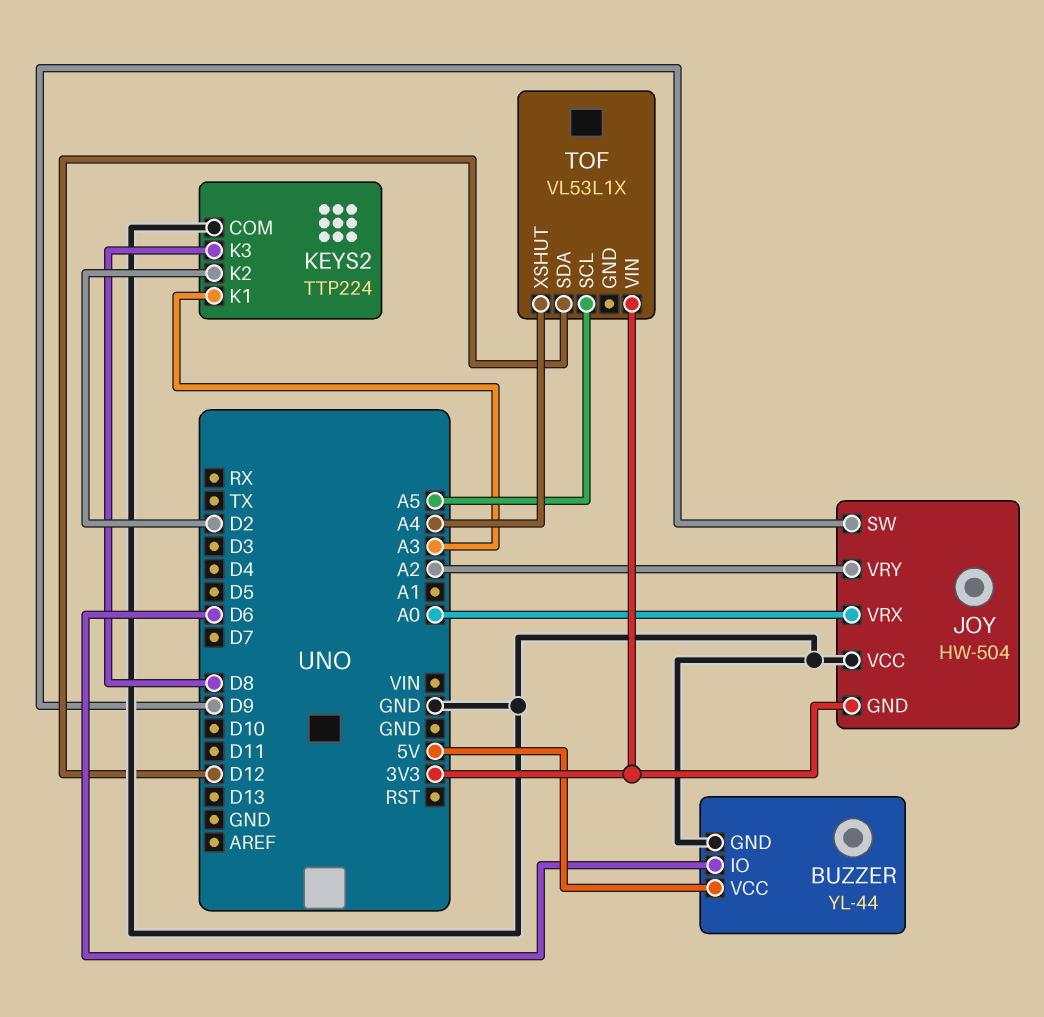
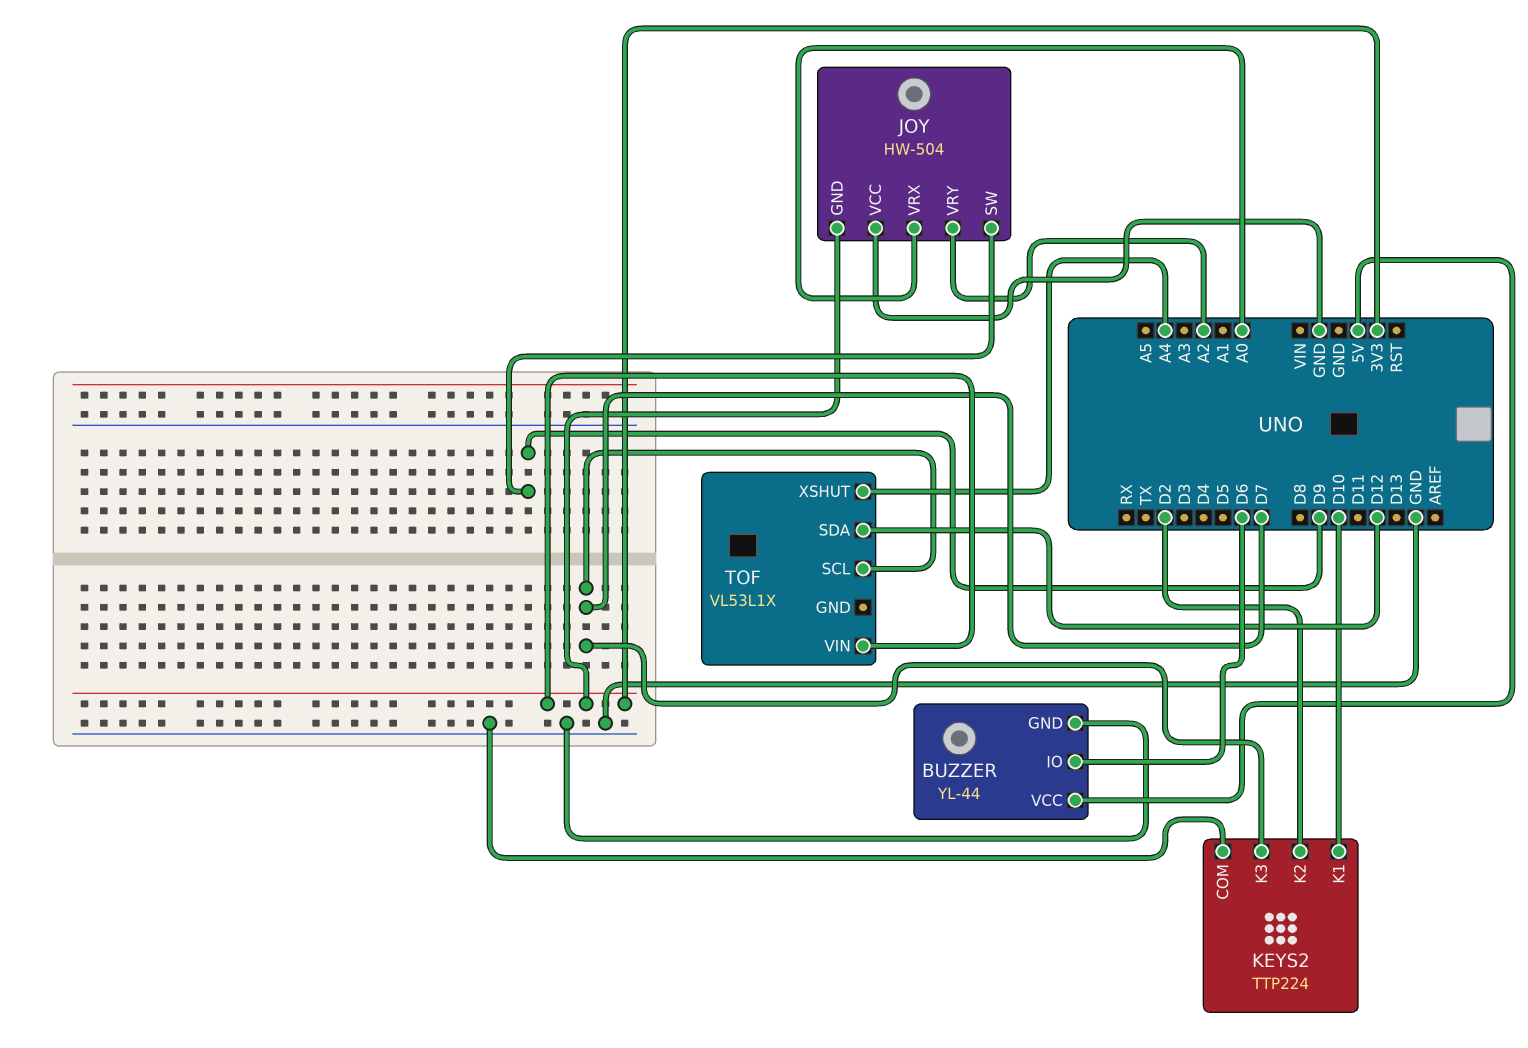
KEYS2 pin K1: A3 -> D10
KEYS2 pin K3: D8 -> D7
TOF pin SCL: A5 -> D7

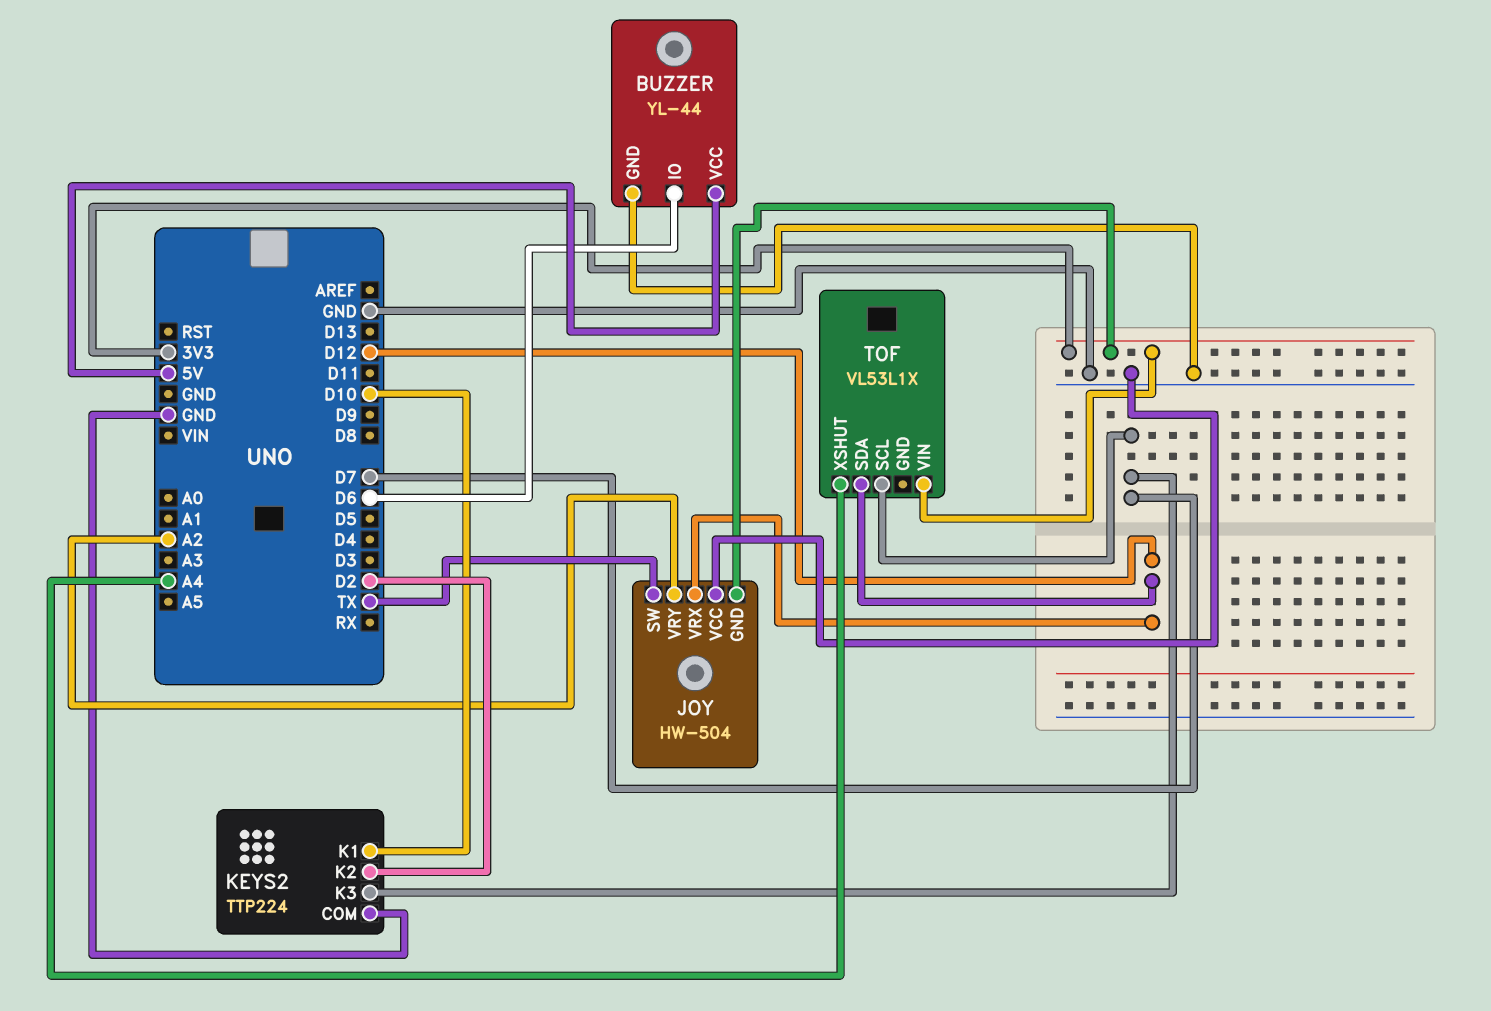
JOY pin SW: D9 -> TX
JOY pin VRX: A0 -> D12

